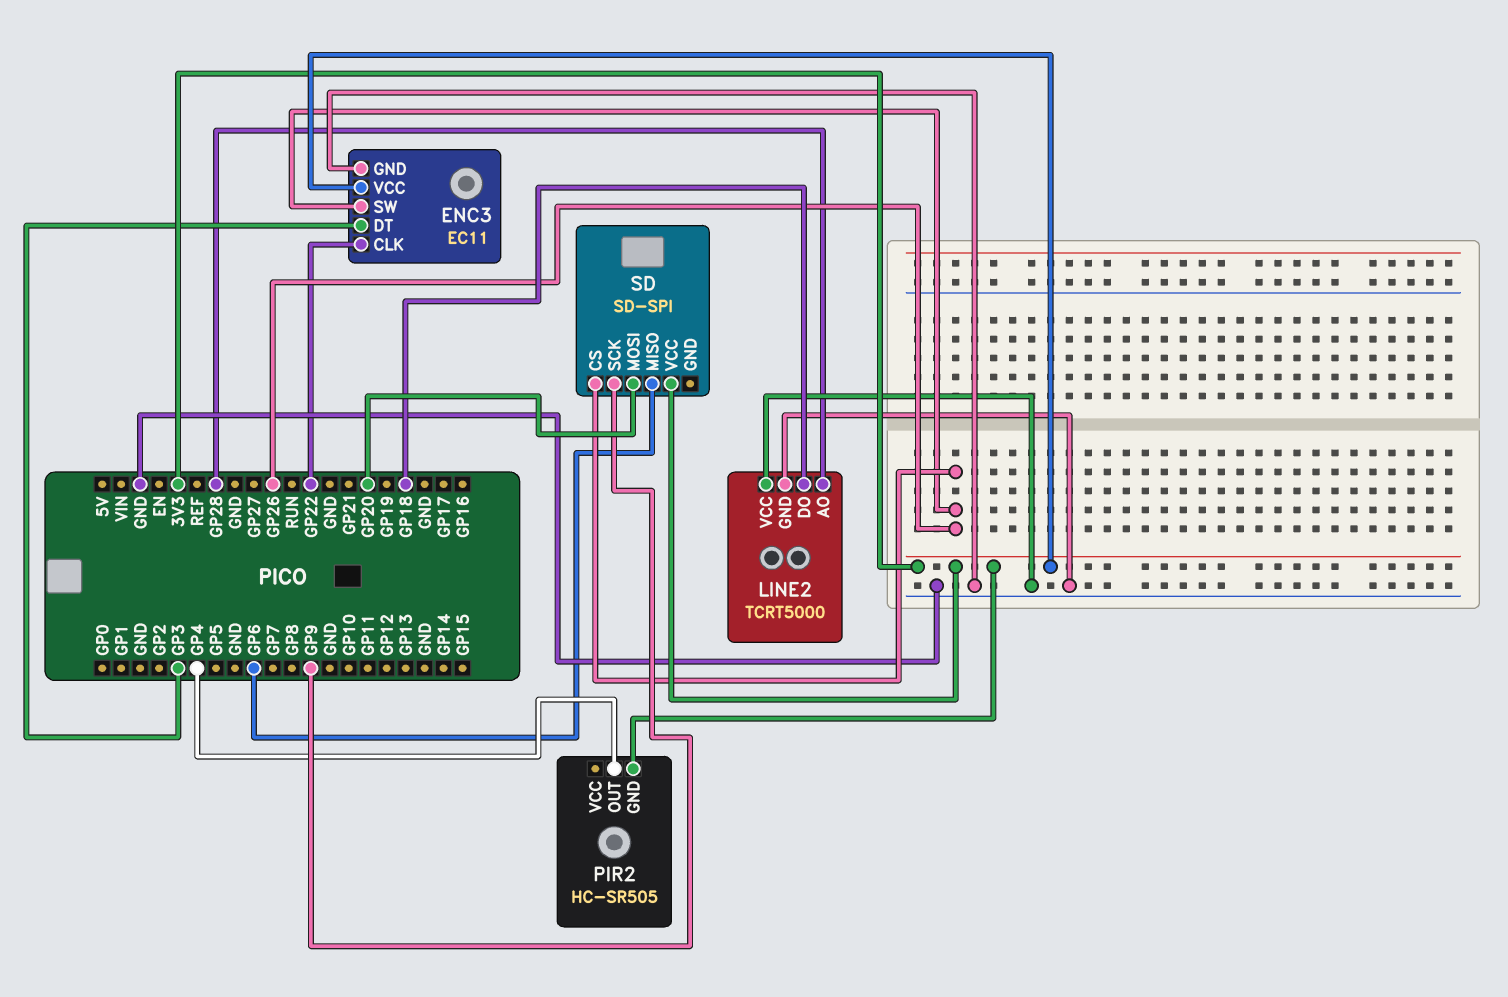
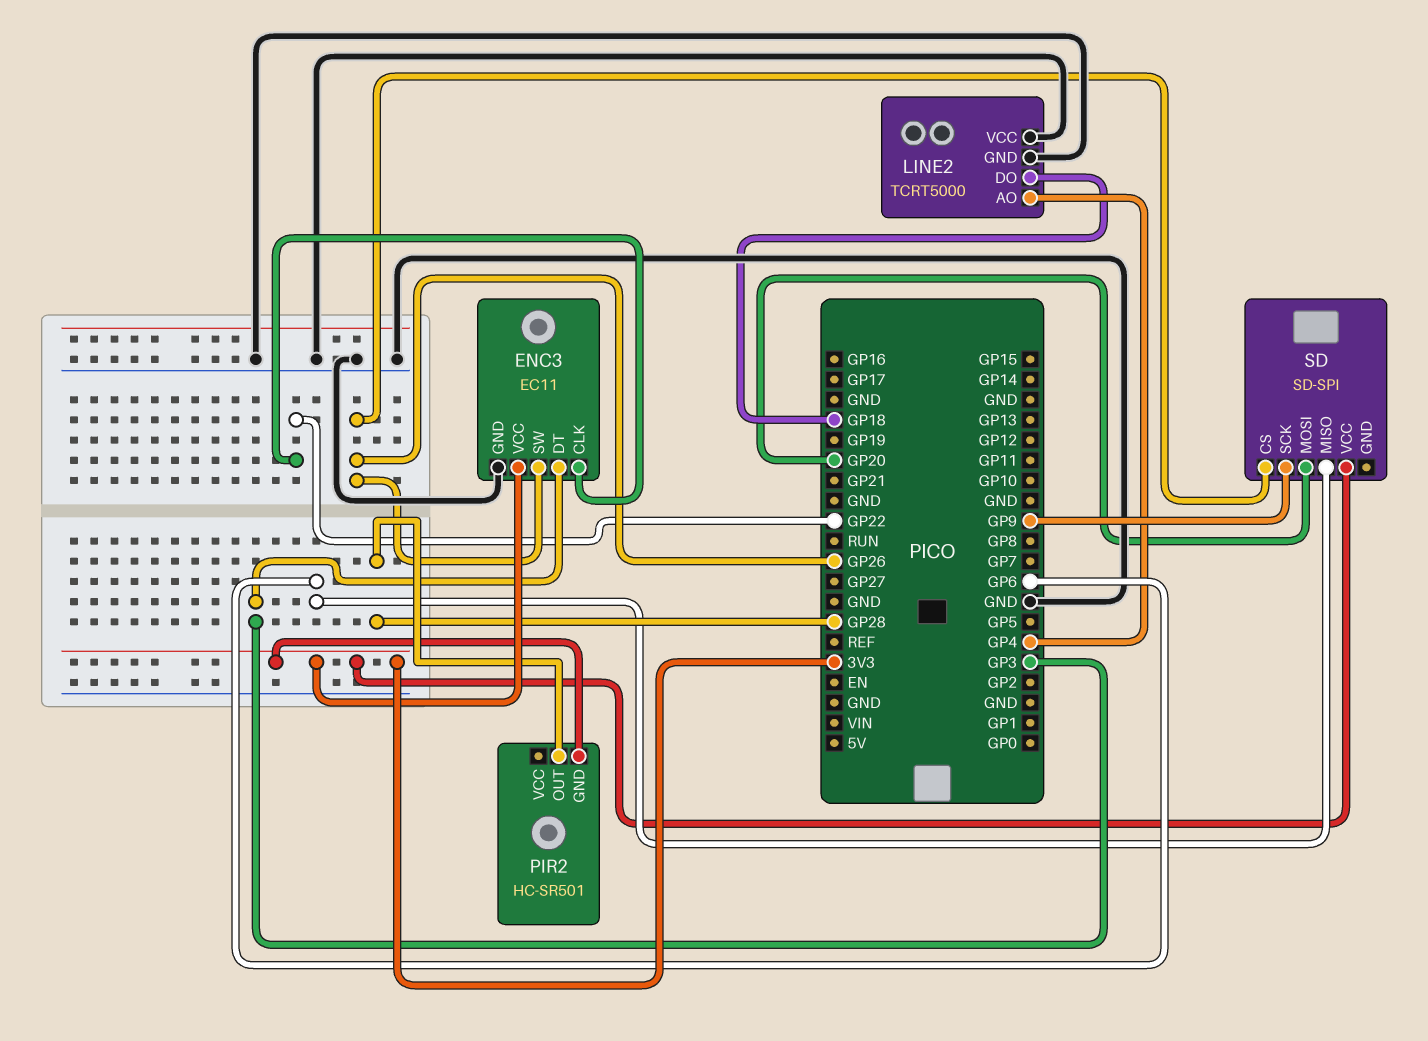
LINE2 pin AO: GP28 -> GP4
PIR2: HC-SR505 -> HC-SR501
PIR2 pin OUT: GP4 -> GP28

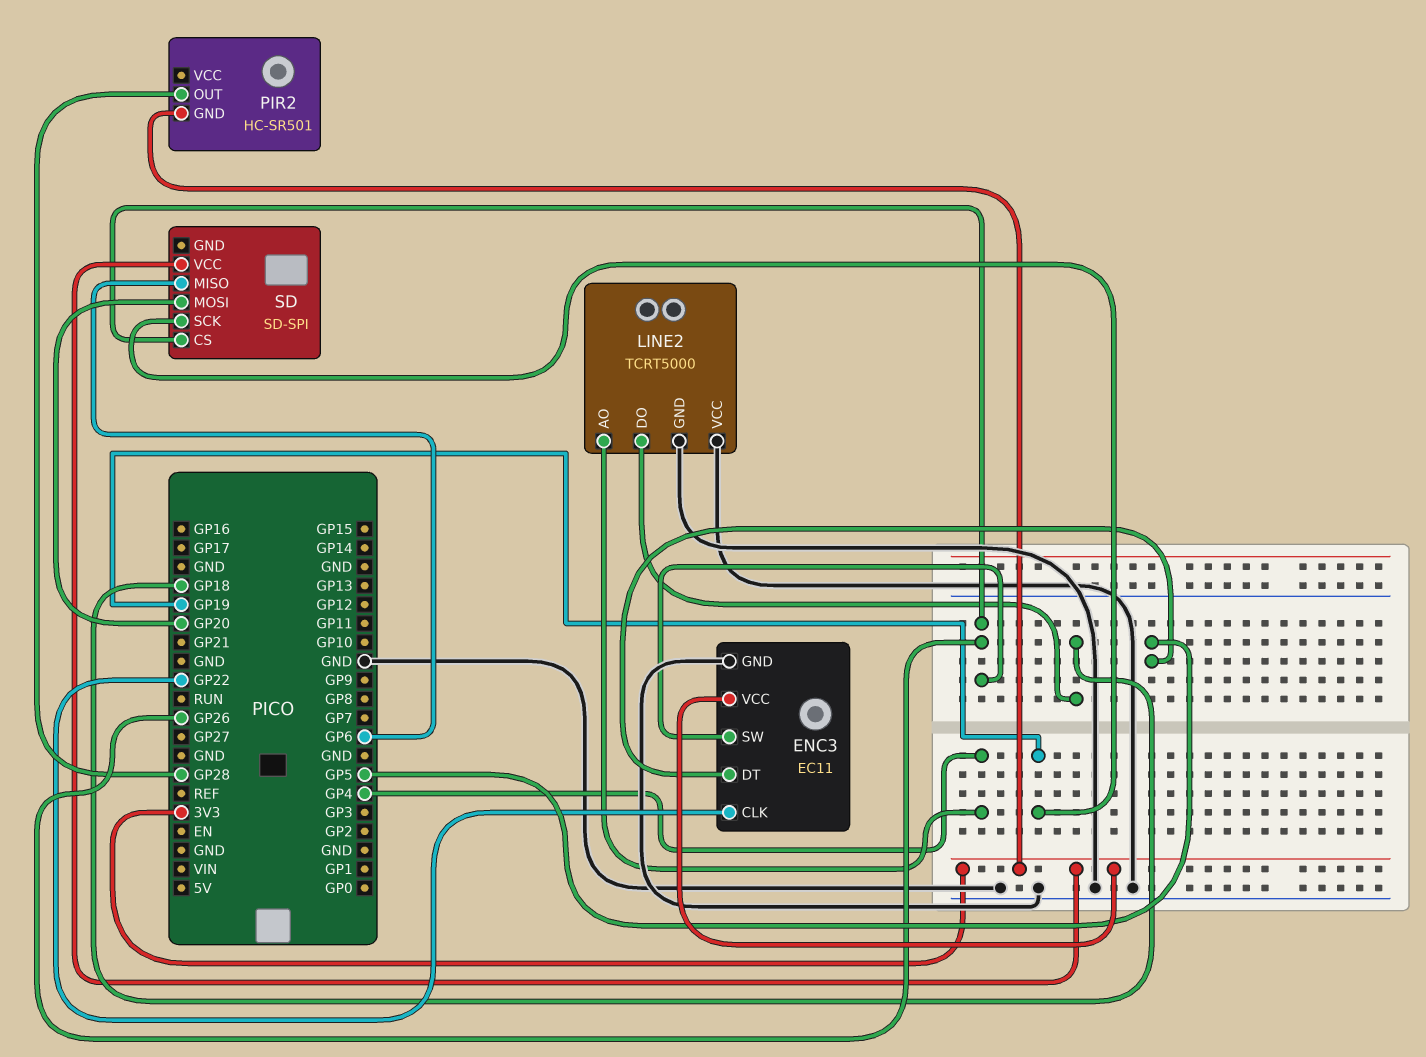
ENC3 pin DT: GP3 -> GP5
SD pin SCK: GP9 -> GP19

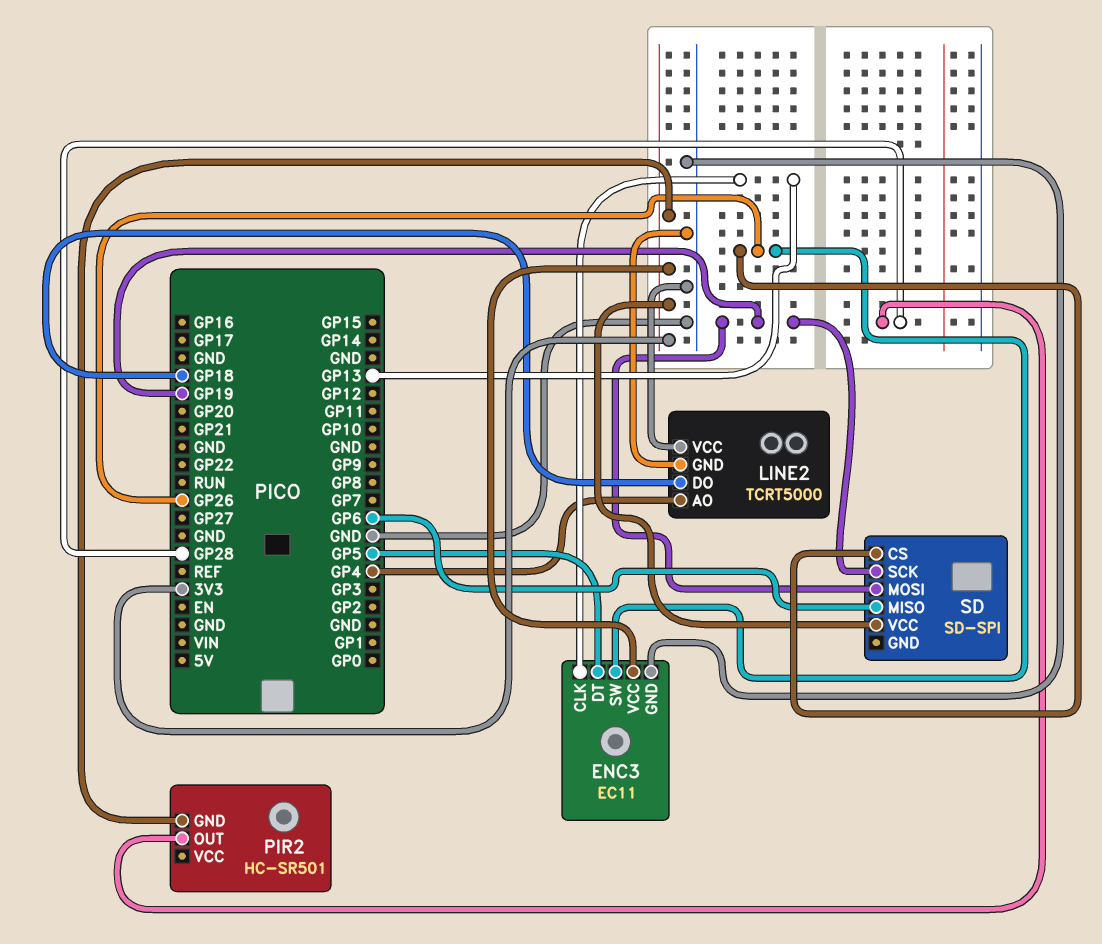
ENC3 pin CLK: GP22 -> GP13
SD pin MOSI: GP20 -> GP19

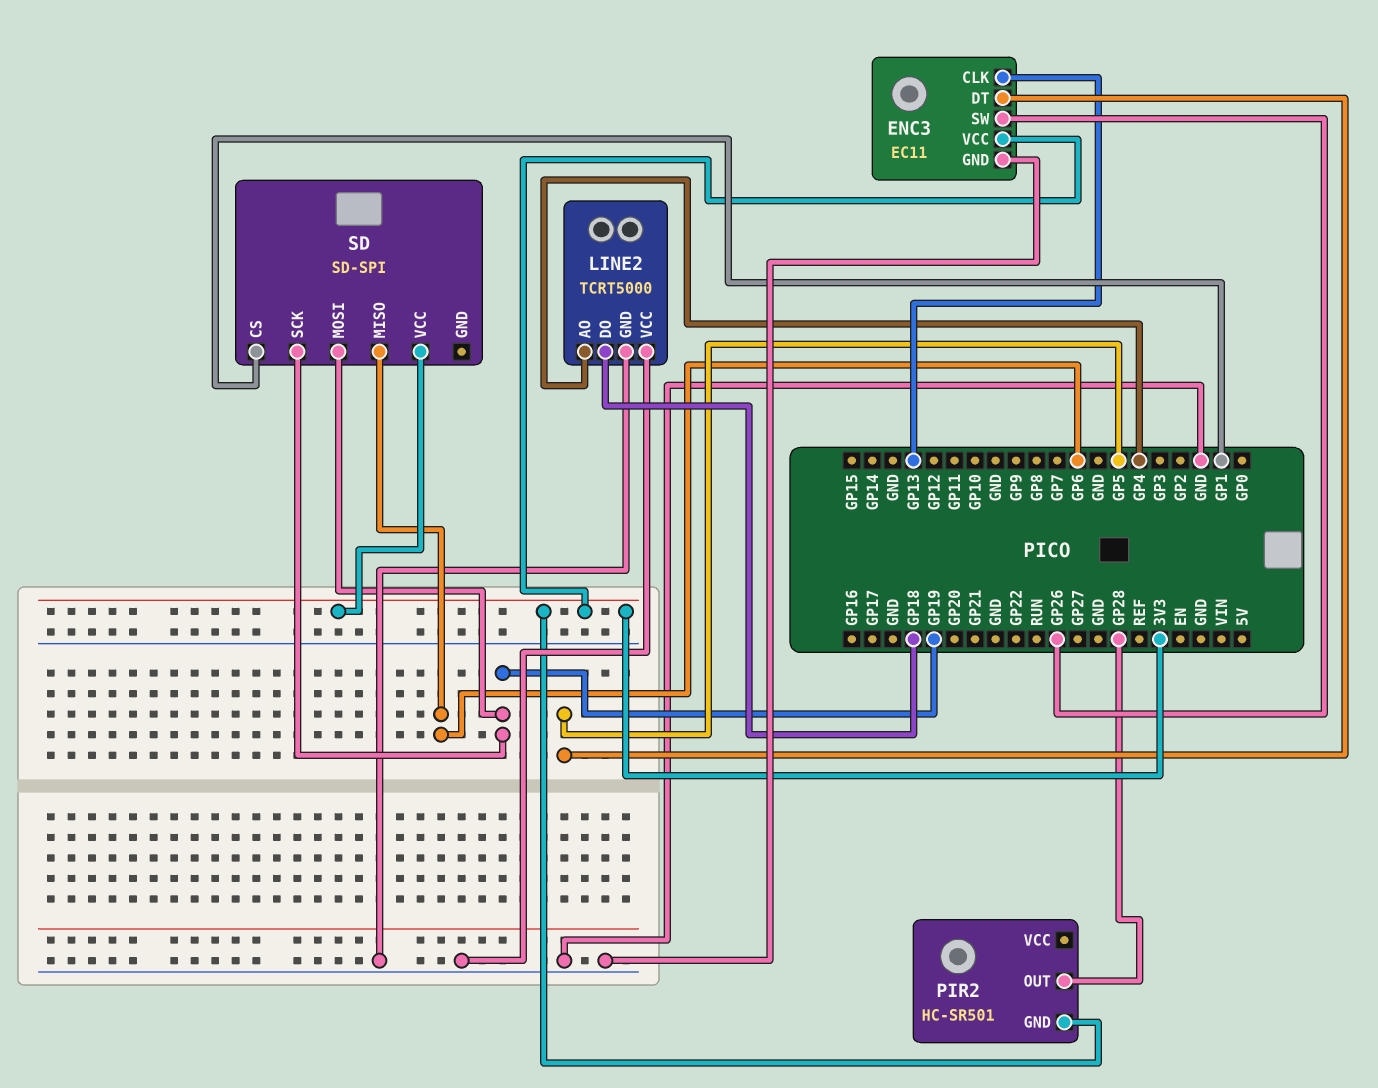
SD pin CS: GP26 -> GP1

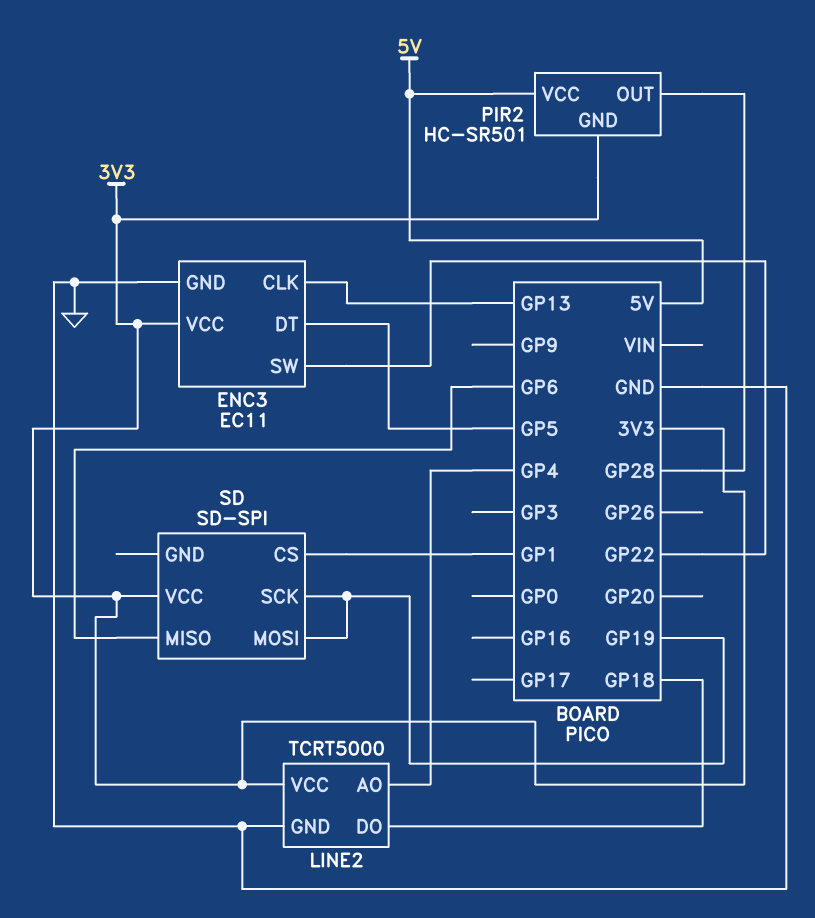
ENC3 pin SW: GP26 -> GP22
LINE2 pin VCC: GND -> 3V3
PIR2 pin VCC: none -> 5V

